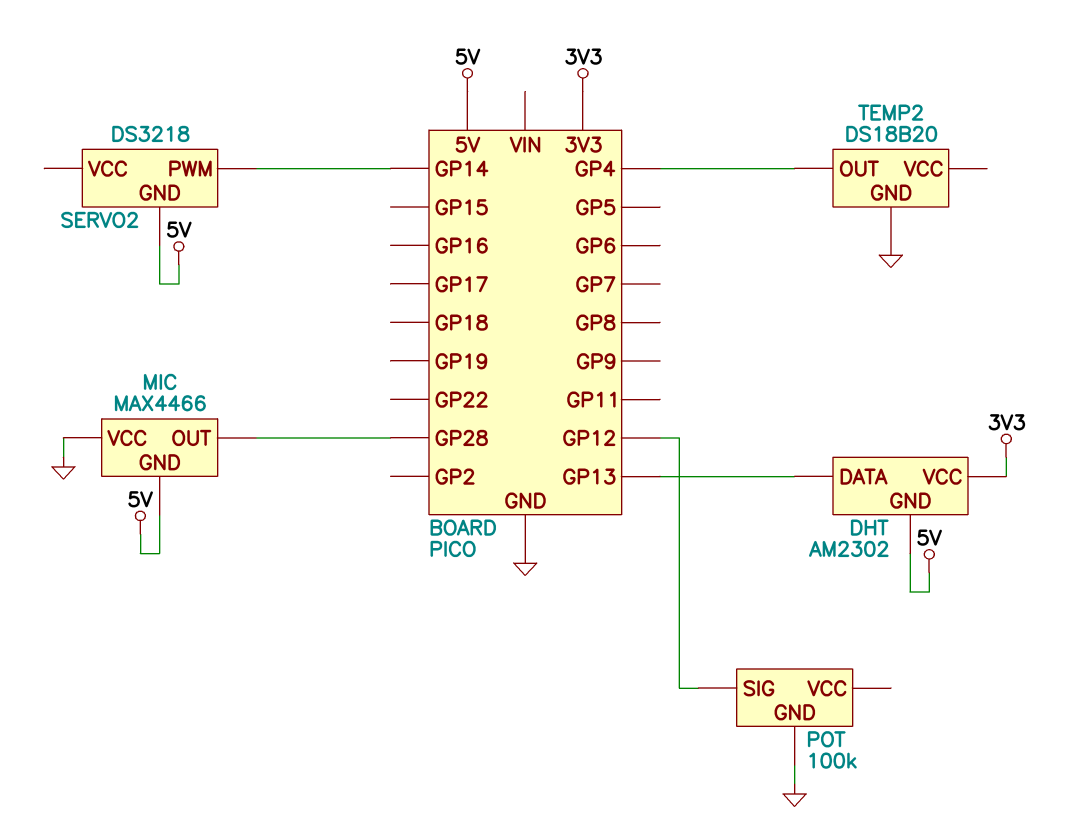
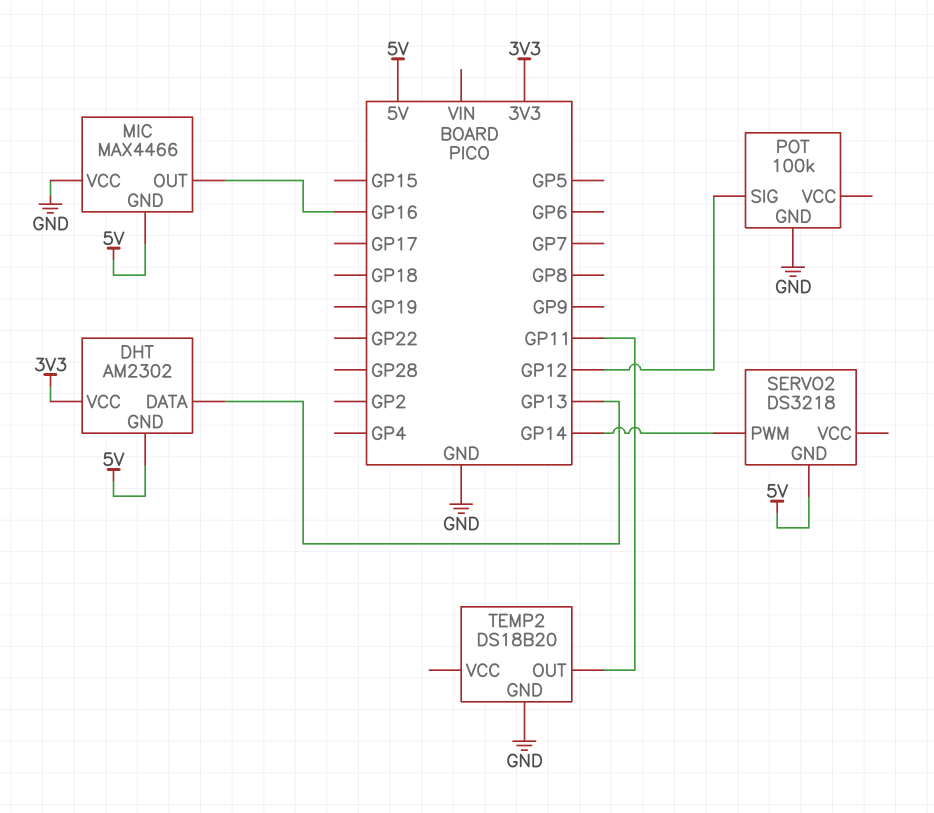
MIC pin OUT: GP28 -> GP16
TEMP2 pin OUT: GP4 -> GP11

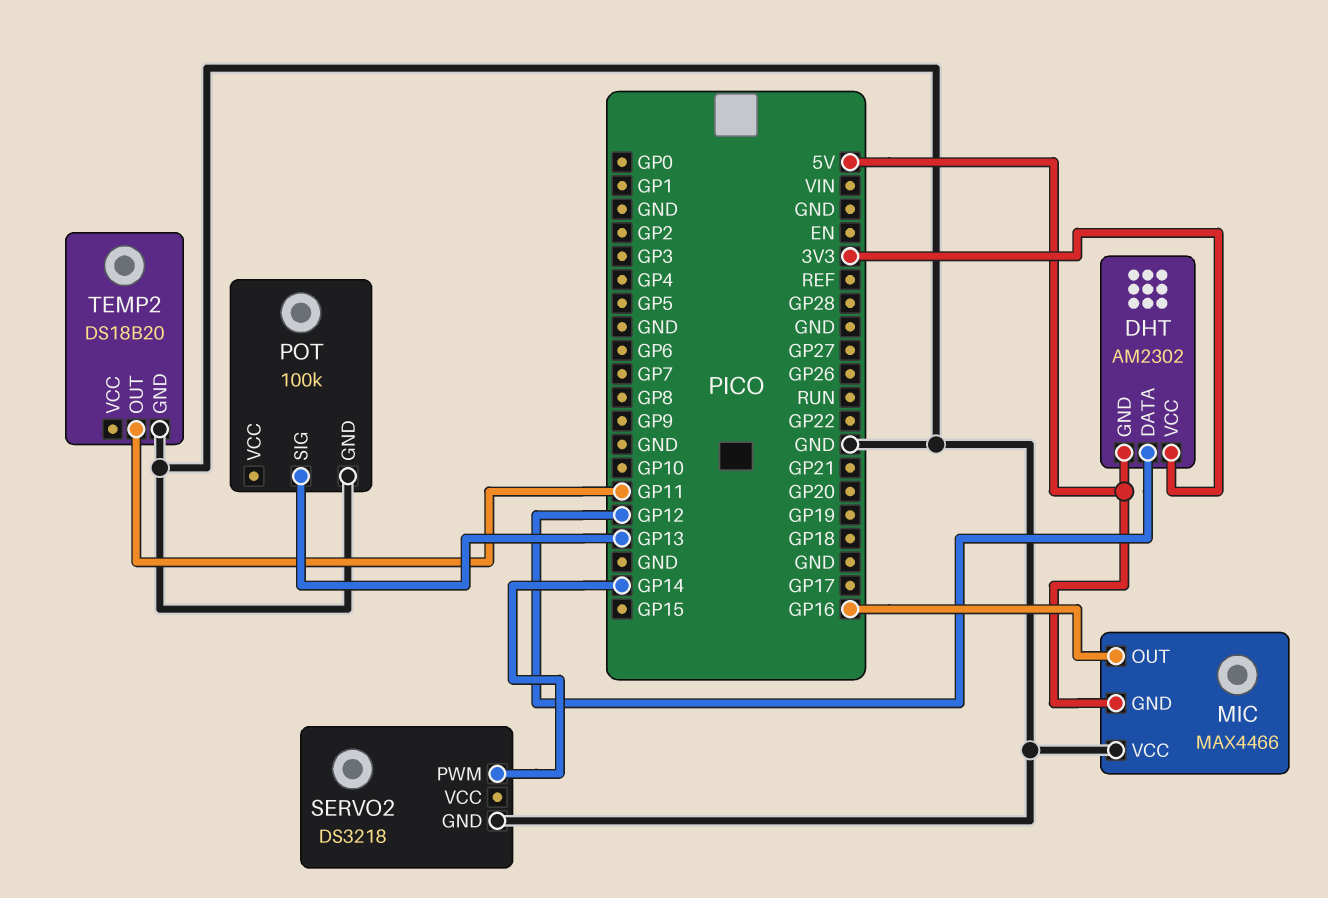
DHT pin DATA: GP13 -> GP12
POT pin SIG: GP12 -> GP13
SERVO2 pin GND: 5V -> GND

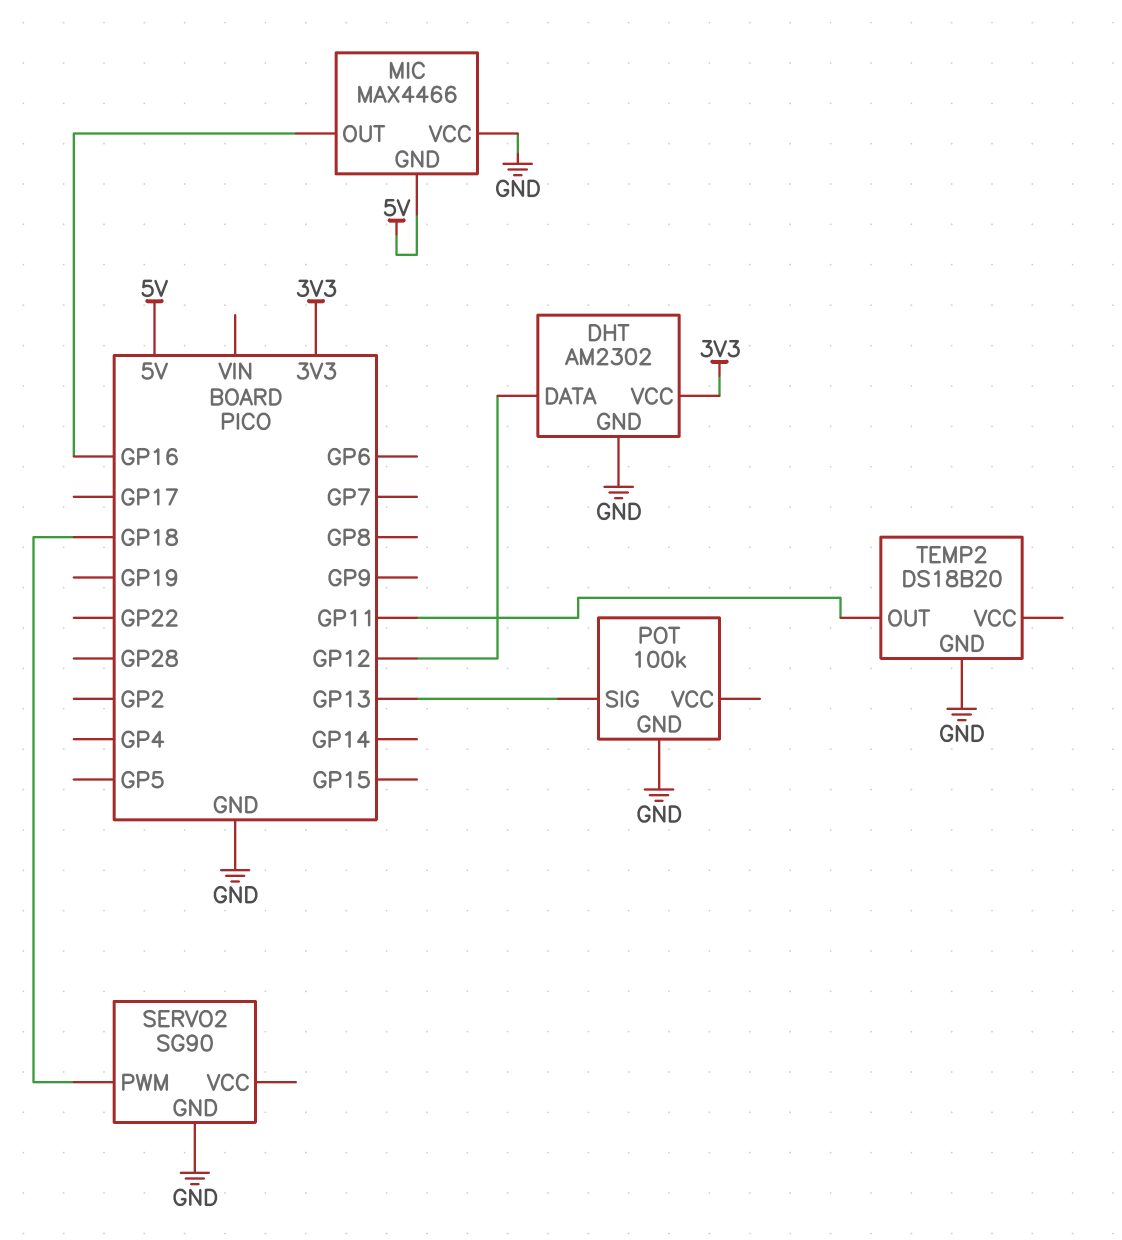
DHT pin GND: 5V -> GND
SERVO2: DS3218 -> SG90
SERVO2 pin PWM: GP14 -> GP18

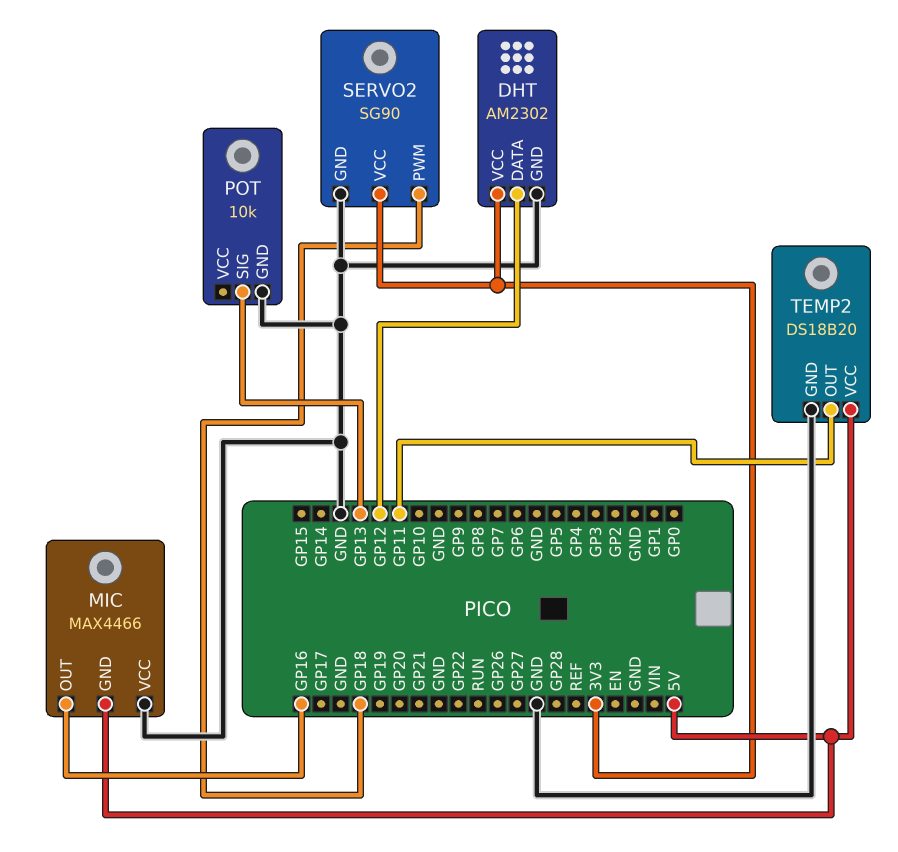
POT: 100k -> 10k
SERVO2 pin VCC: none -> 3V3
TEMP2 pin VCC: none -> 5V

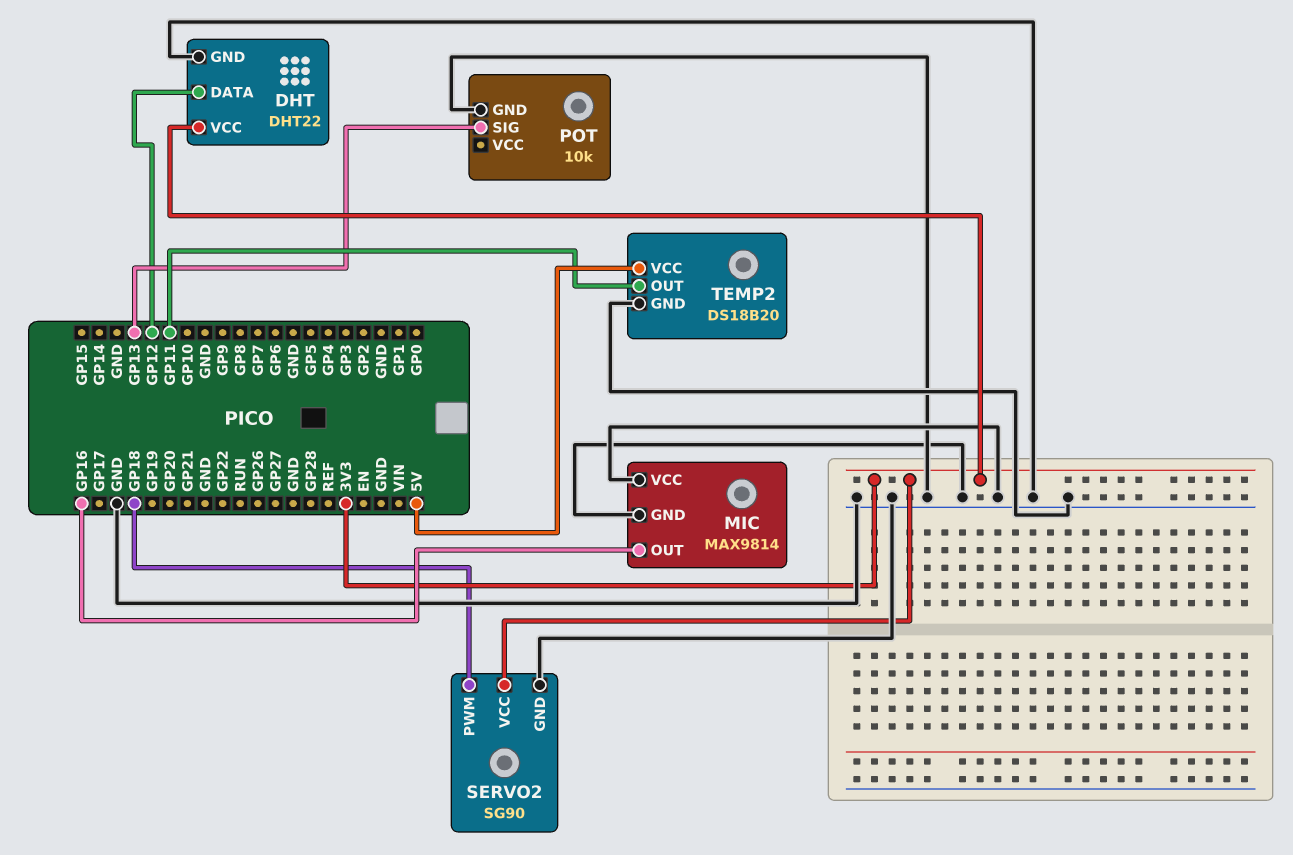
DHT: AM2302 -> DHT22
MIC: MAX4466 -> MAX9814
MIC pin GND: 5V -> GND

